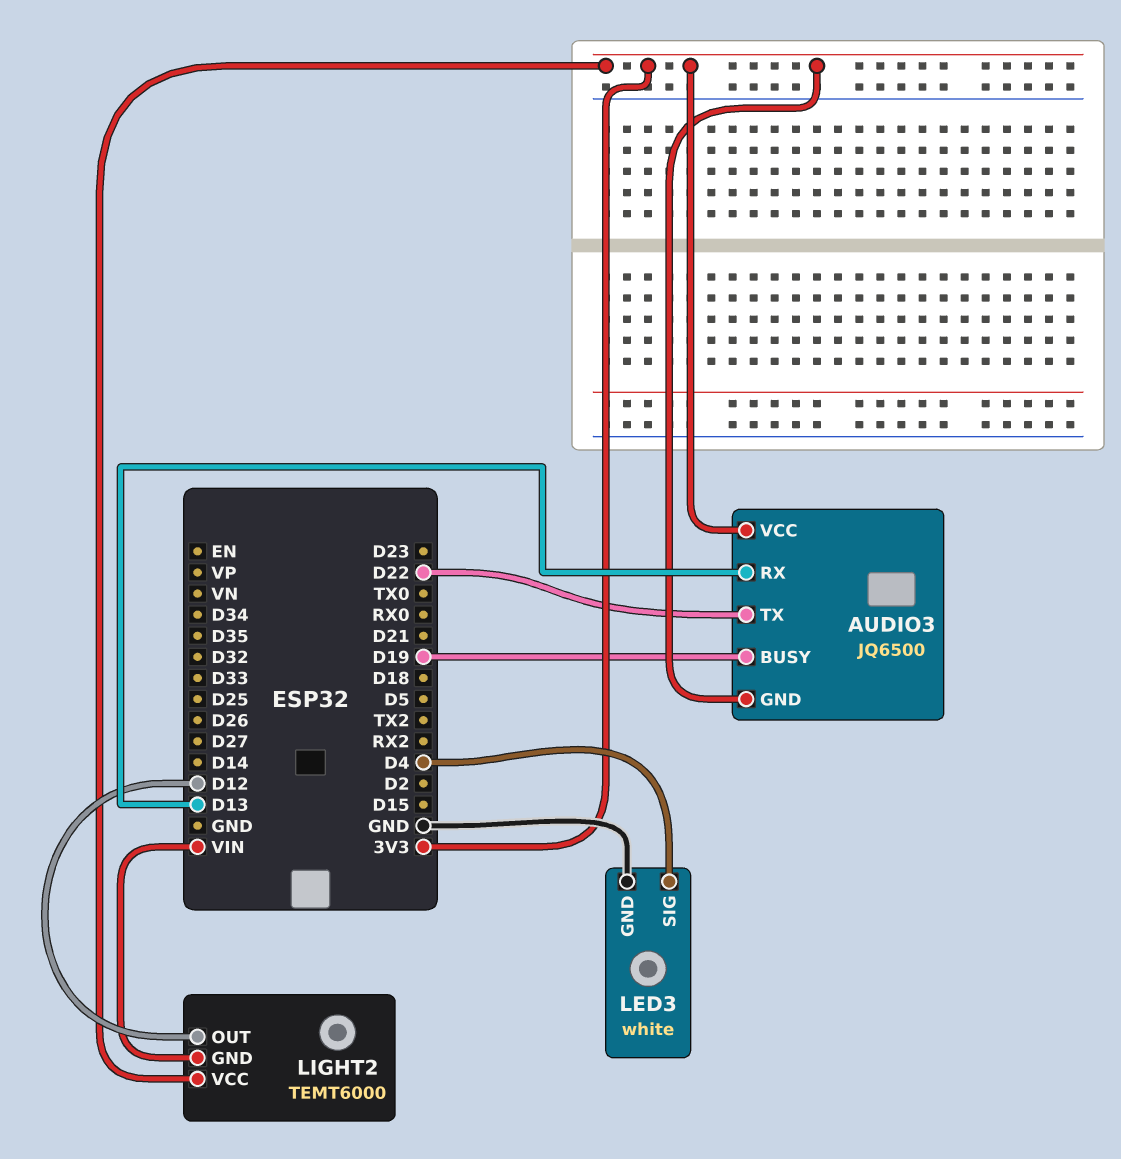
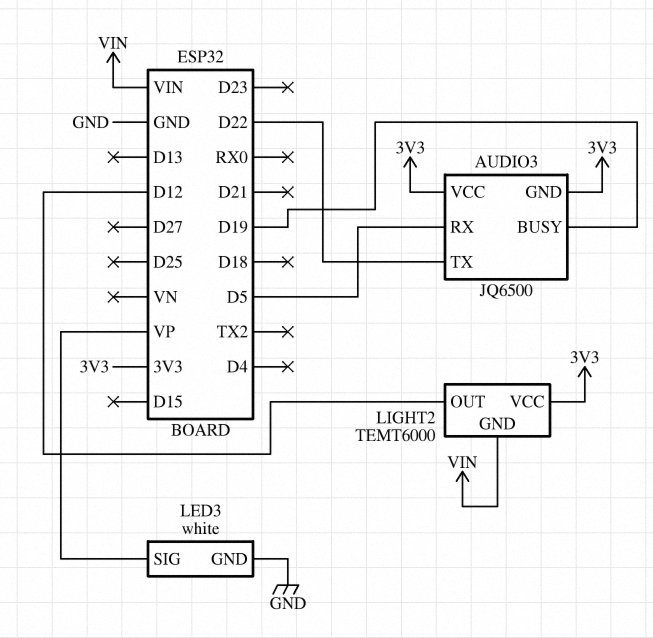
AUDIO3 pin RX: D13 -> D5
LED3 pin SIG: D4 -> VP

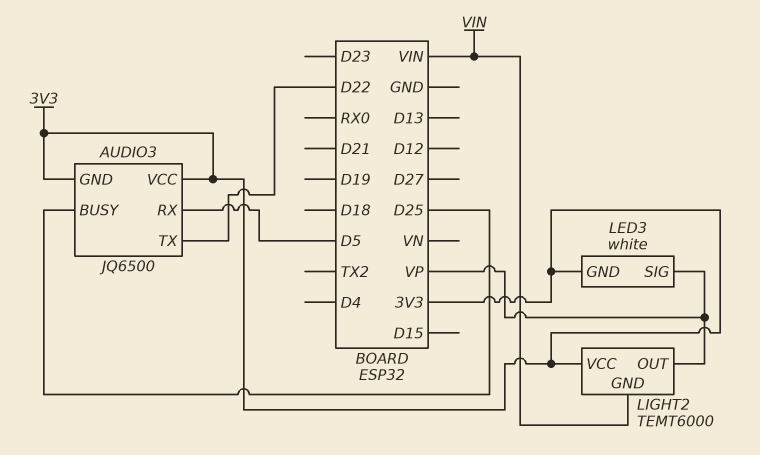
AUDIO3 pin BUSY: D19 -> D25
LED3 pin GND: GND -> 3V3
LIGHT2 pin OUT: D12 -> VP

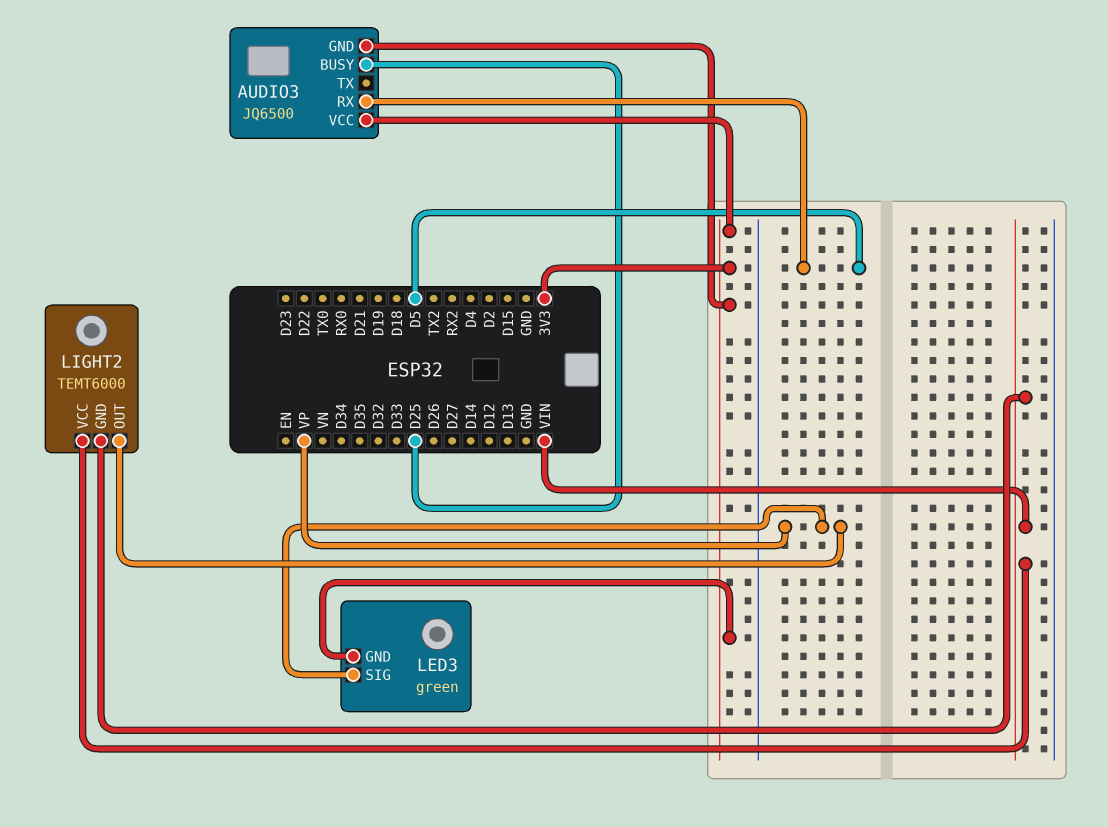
AUDIO3 pin TX: D22 -> none
LED3: white -> green
LIGHT2 pin VCC: 3V3 -> VIN

